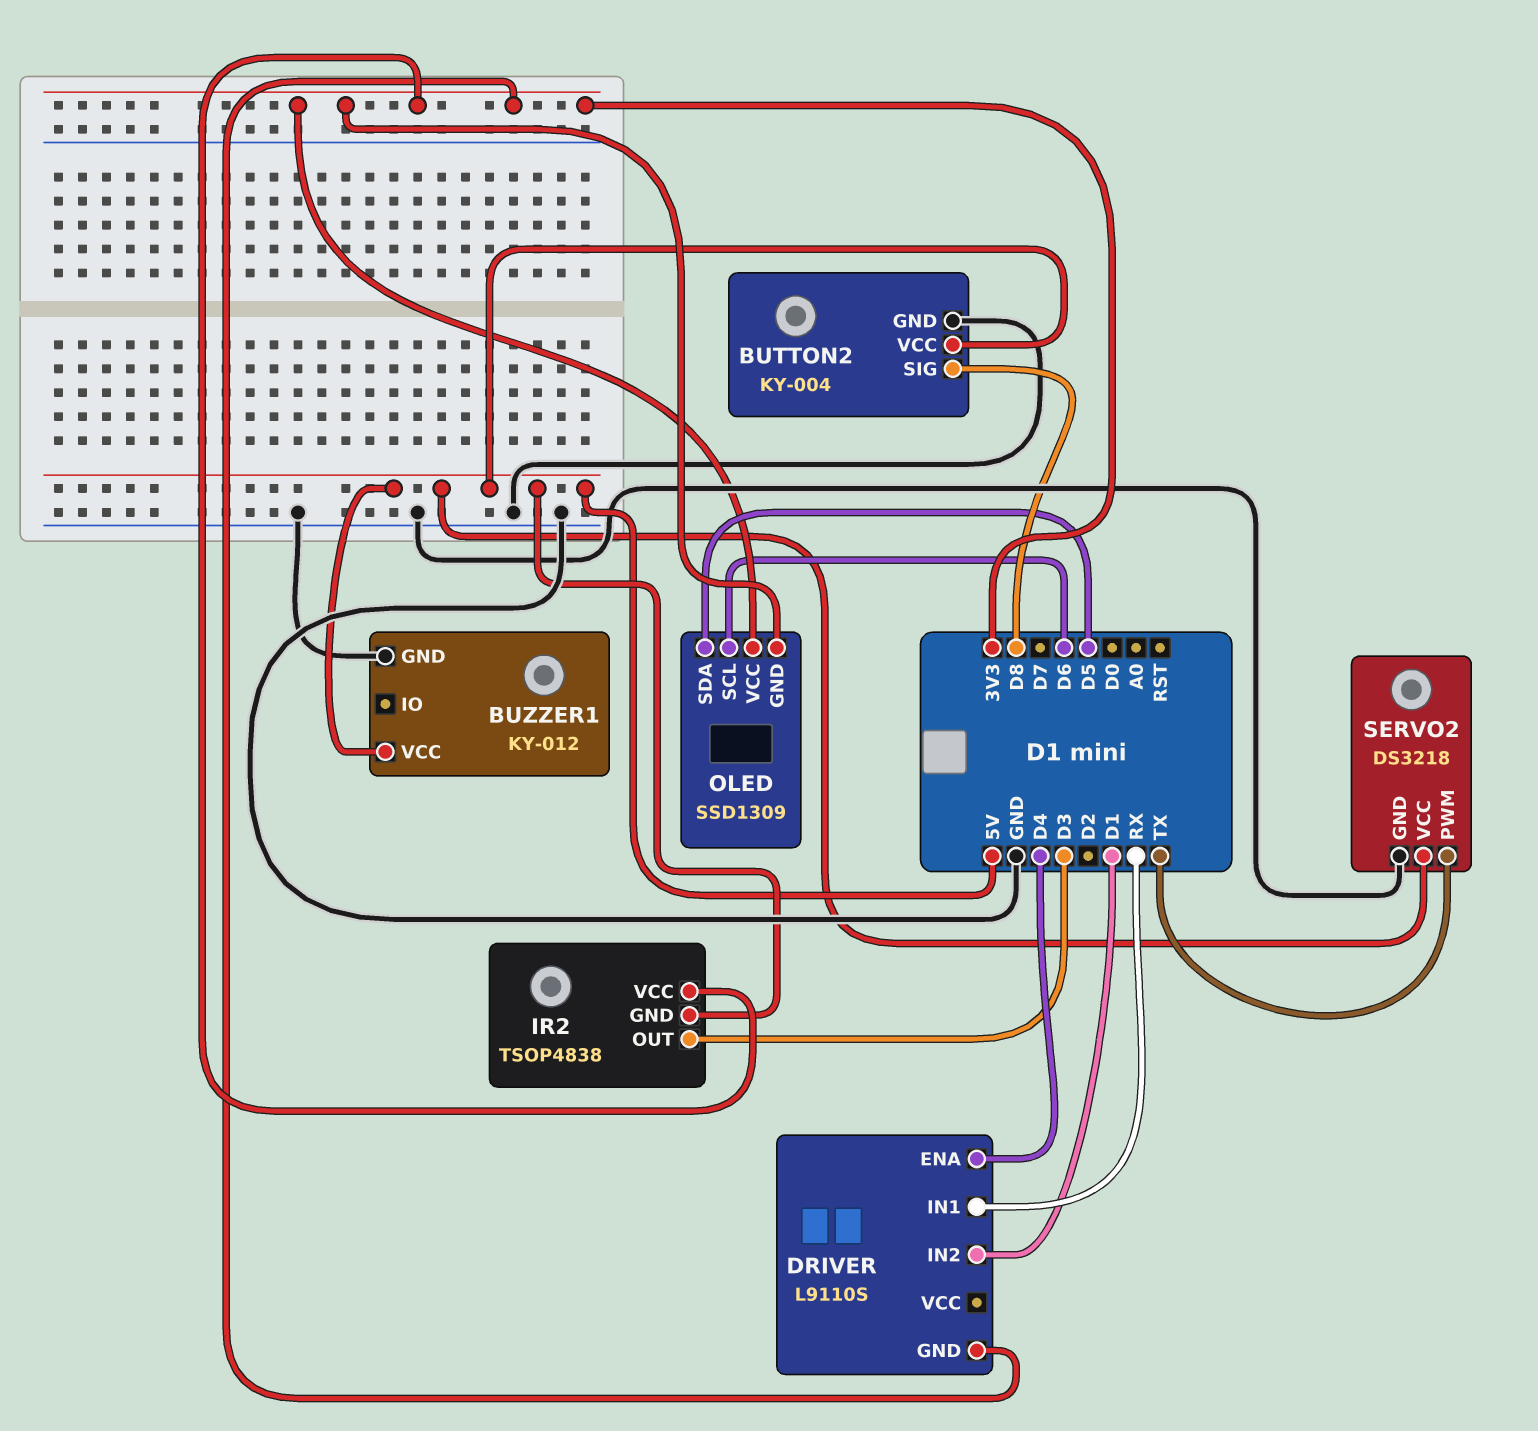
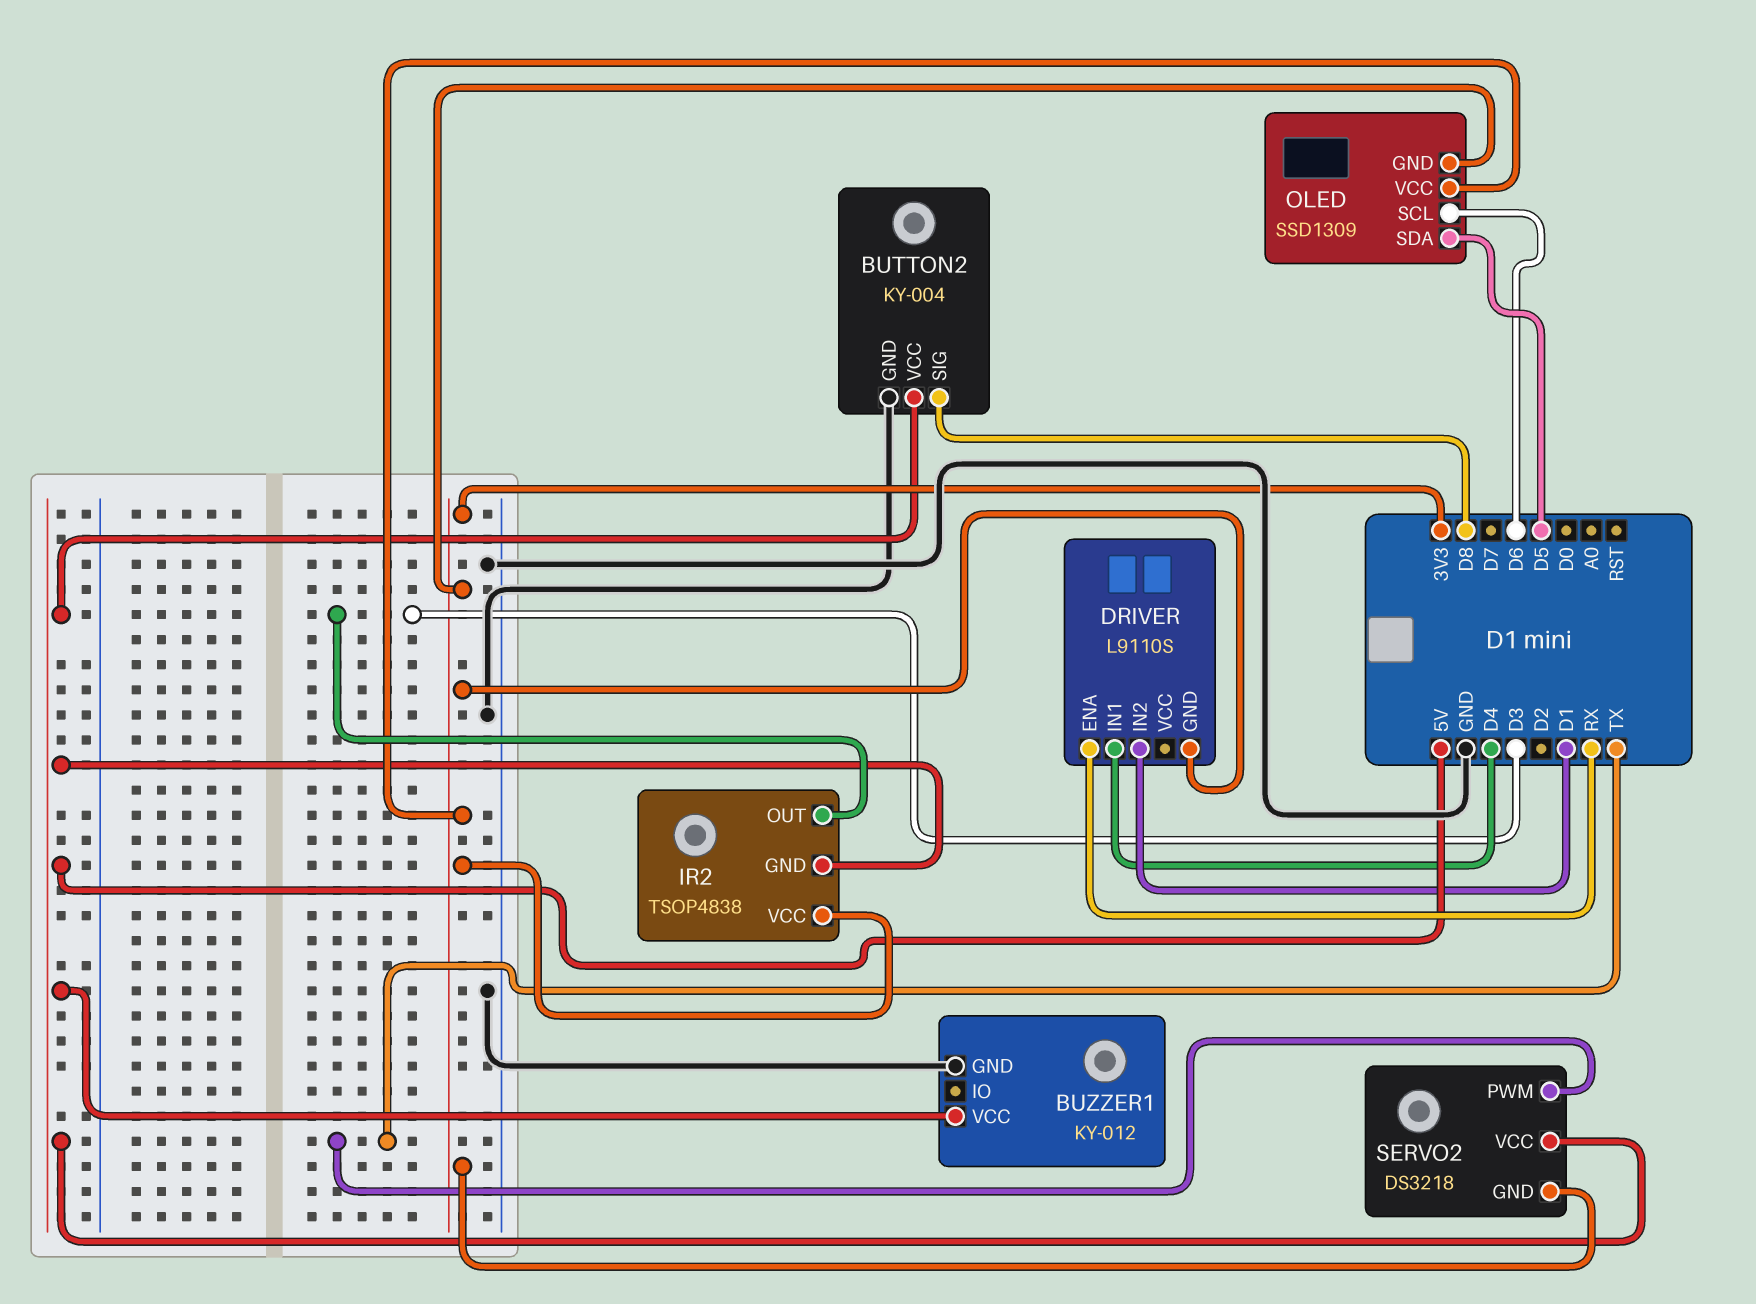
DRIVER pin ENA: D4 -> RX
DRIVER pin IN1: RX -> D4
SERVO2 pin GND: GND -> 3V3

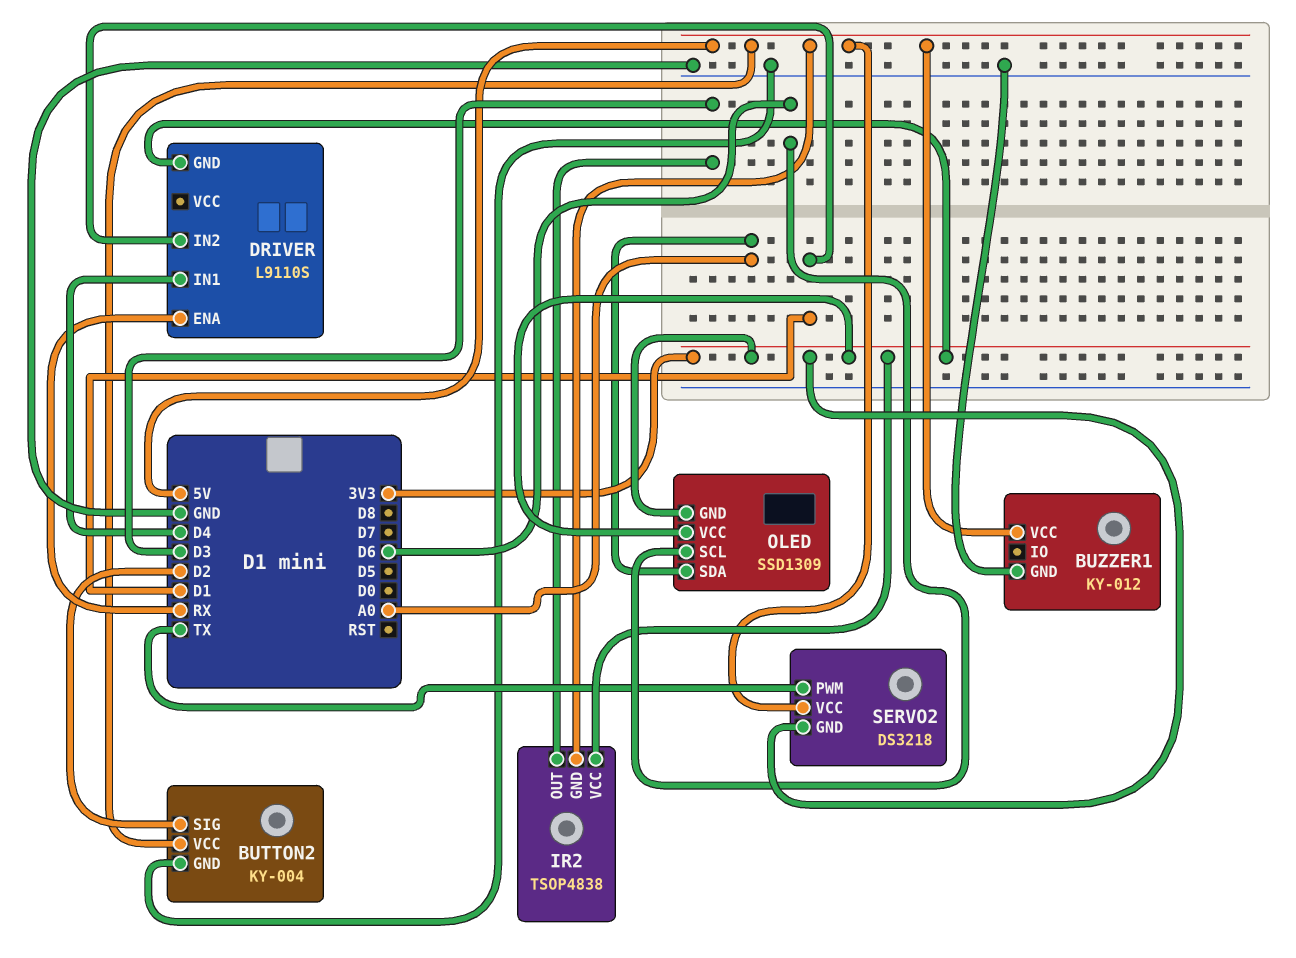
BUTTON2 pin SIG: D8 -> D2
OLED pin SDA: D5 -> A0

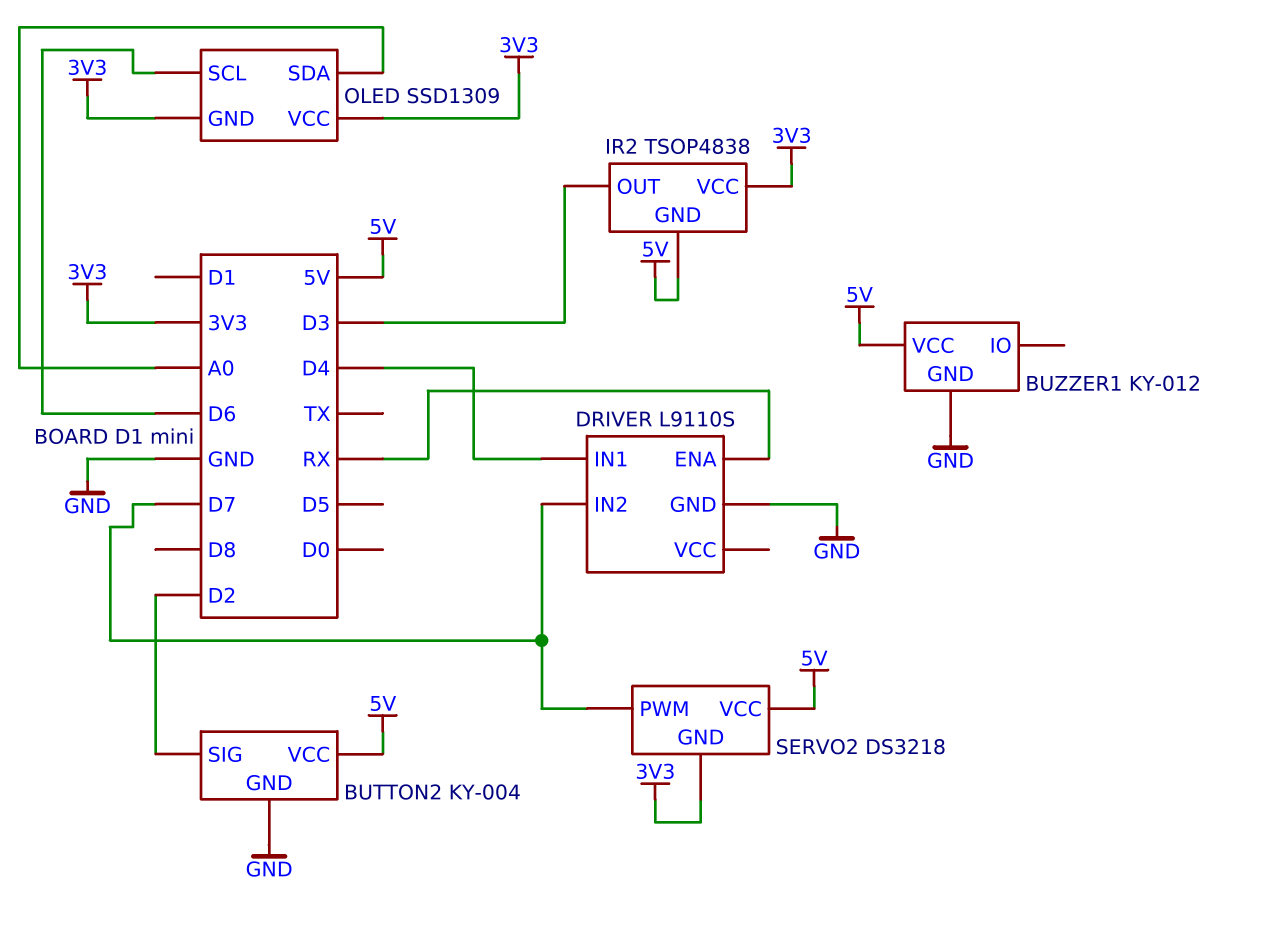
DRIVER pin GND: 3V3 -> GND
DRIVER pin IN2: D1 -> D7
SERVO2 pin PWM: TX -> D7

